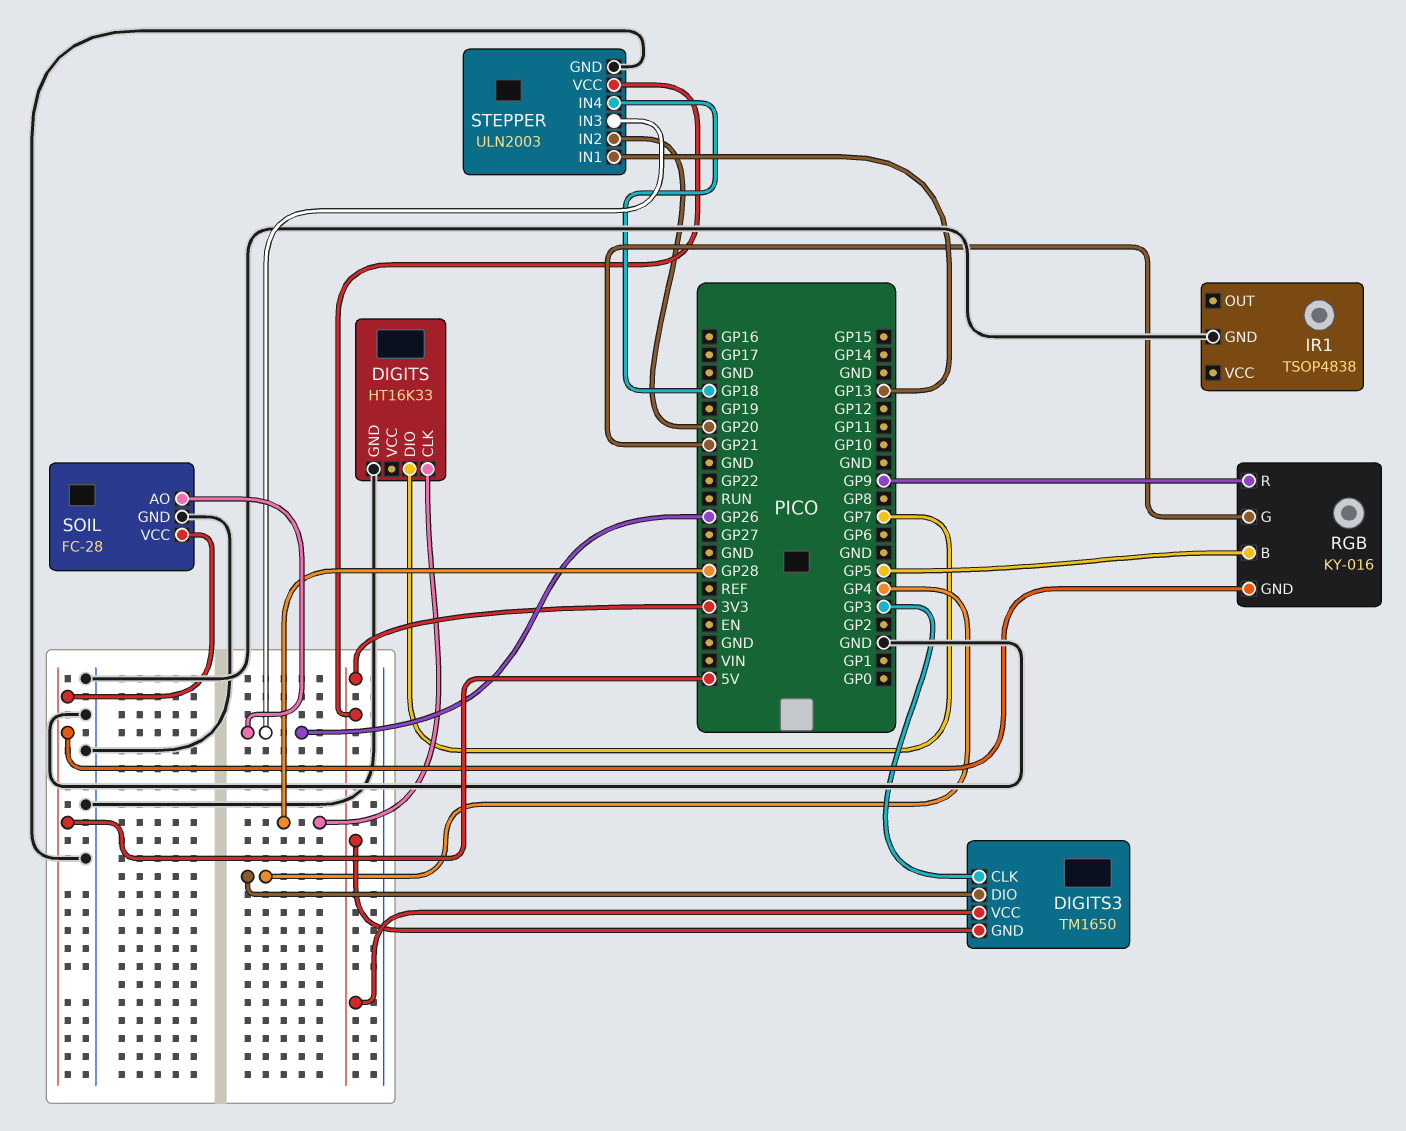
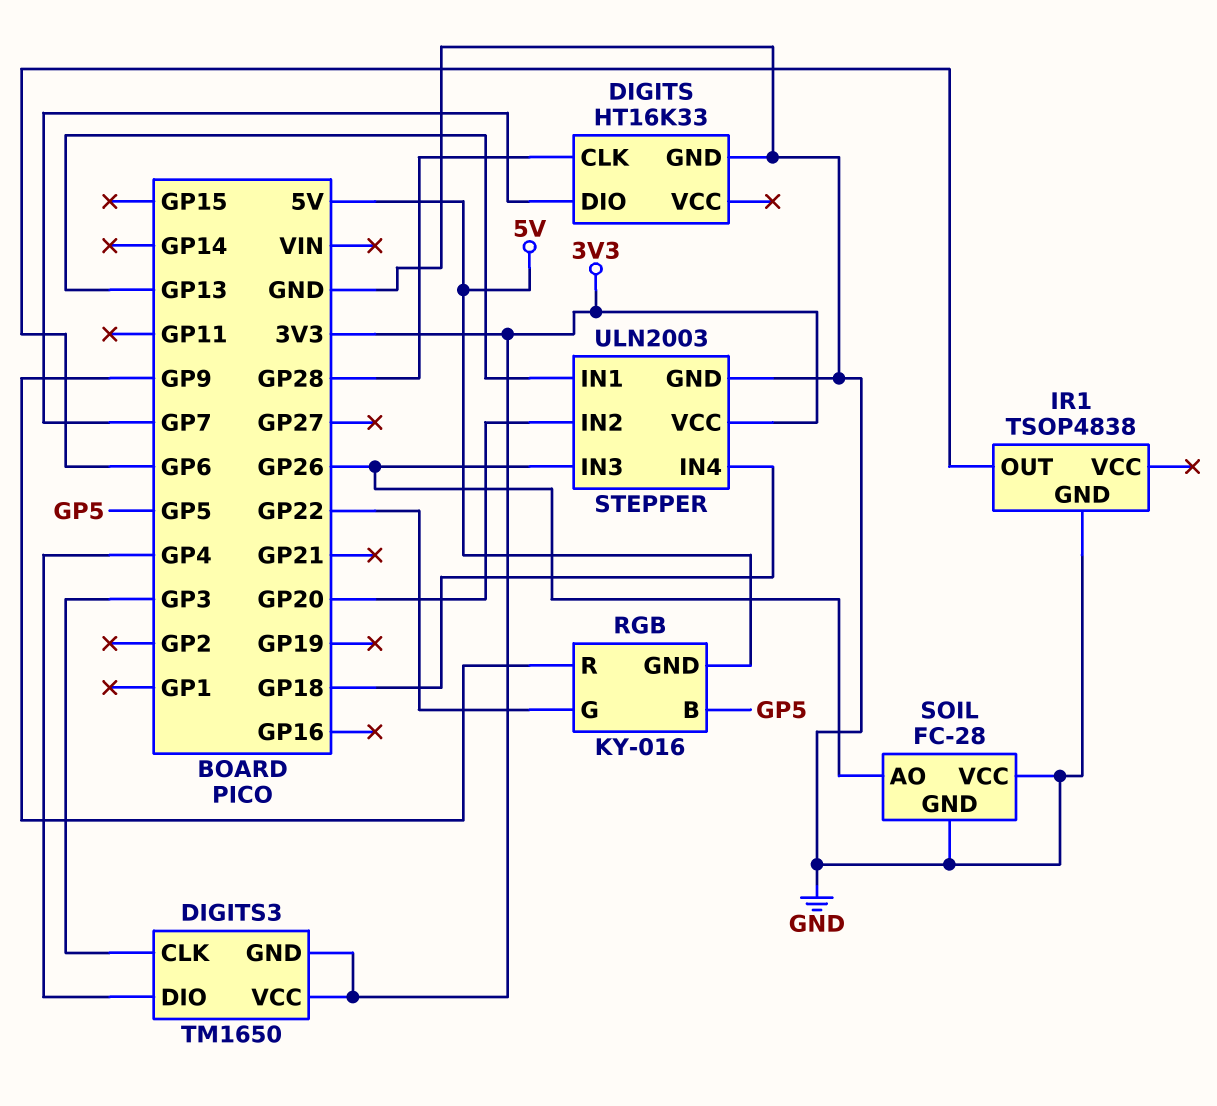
IR1 pin OUT: none -> GP6
RGB pin G: GP21 -> GP22
SOIL pin VCC: 5V -> GND

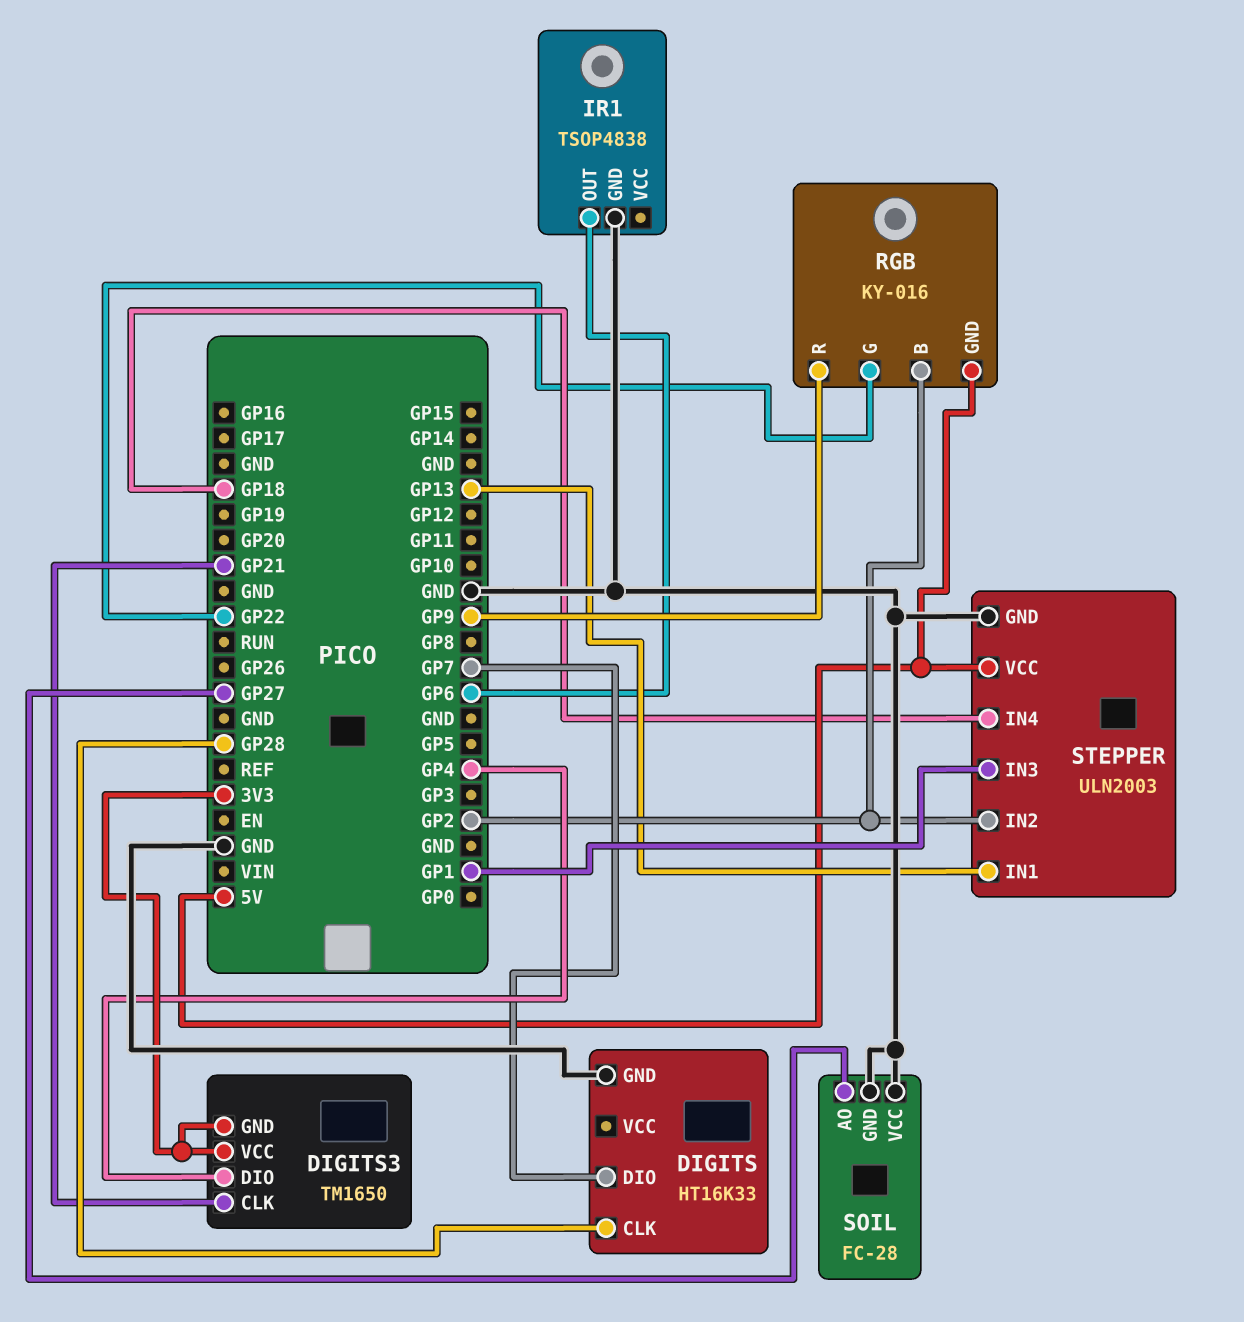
DIGITS3 pin CLK: GP3 -> GP21
RGB pin B: GP5 -> GP2
SOIL pin AO: GP26 -> GP27
STEPPER pin IN2: GP20 -> GP2
STEPPER pin IN3: GP26 -> GP1
STEPPER pin VCC: 3V3 -> 5V

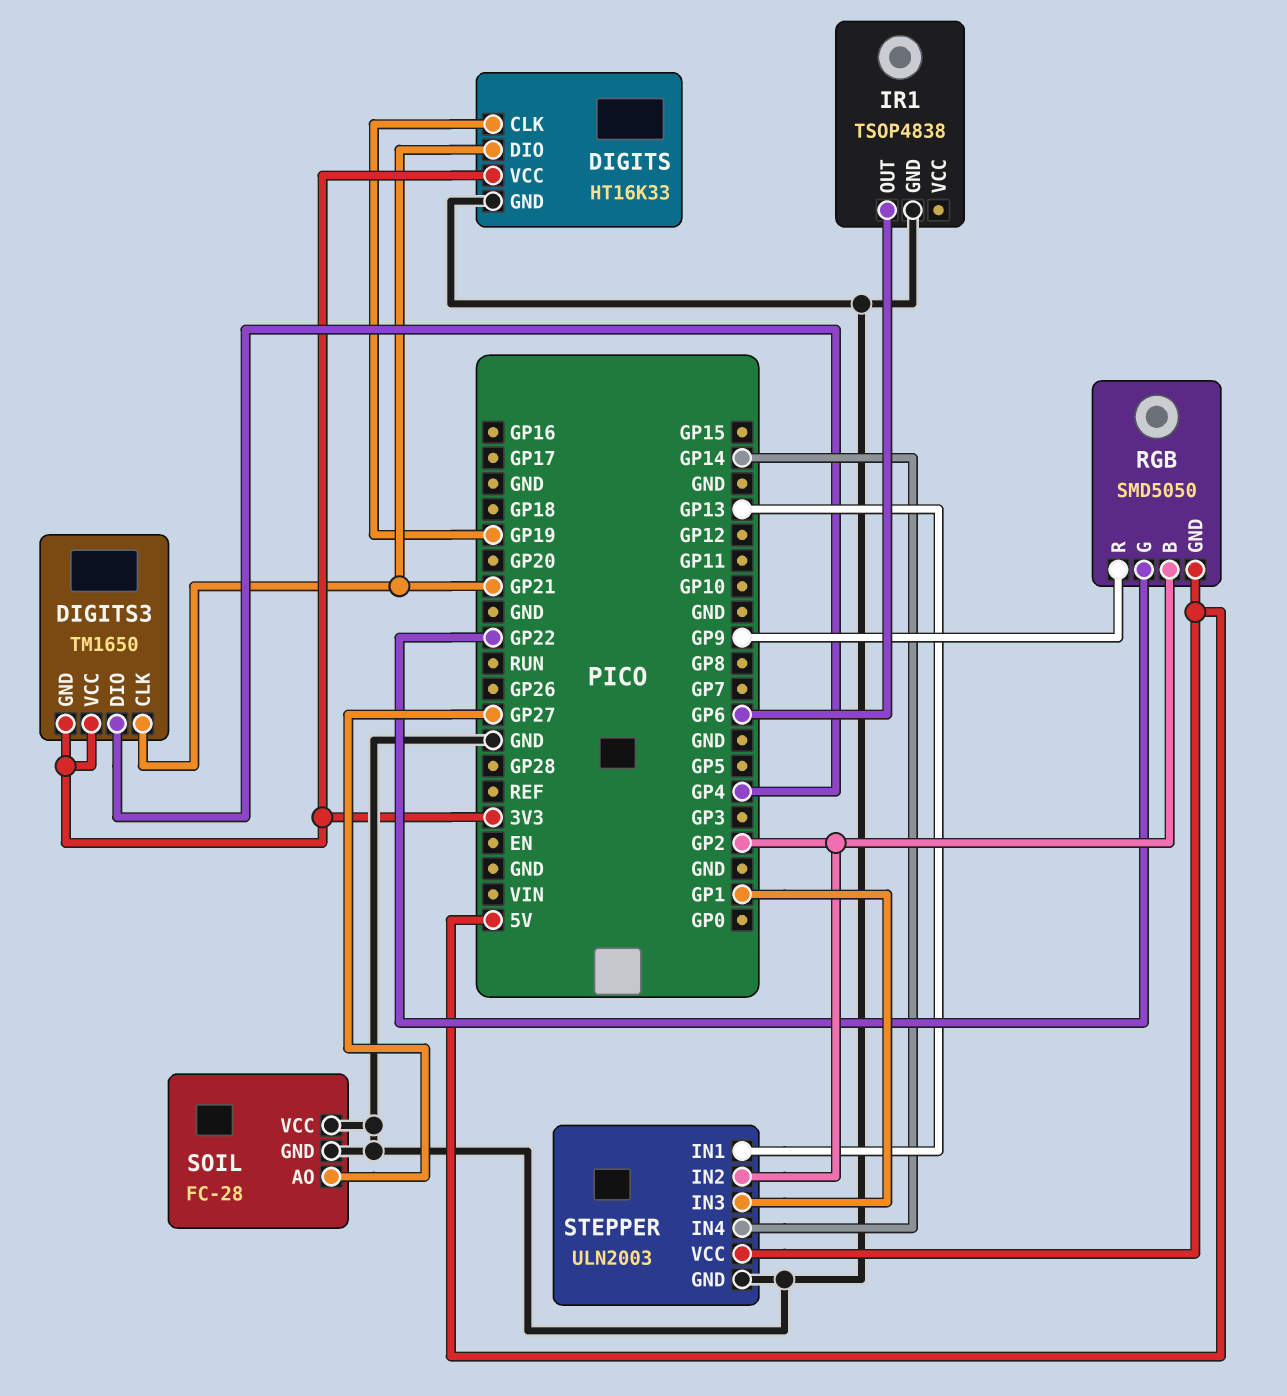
DIGITS pin CLK: GP28 -> GP19
DIGITS pin DIO: GP7 -> GP21
DIGITS pin VCC: none -> 3V3
RGB: KY-016 -> SMD5050
STEPPER pin IN4: GP18 -> GP14

